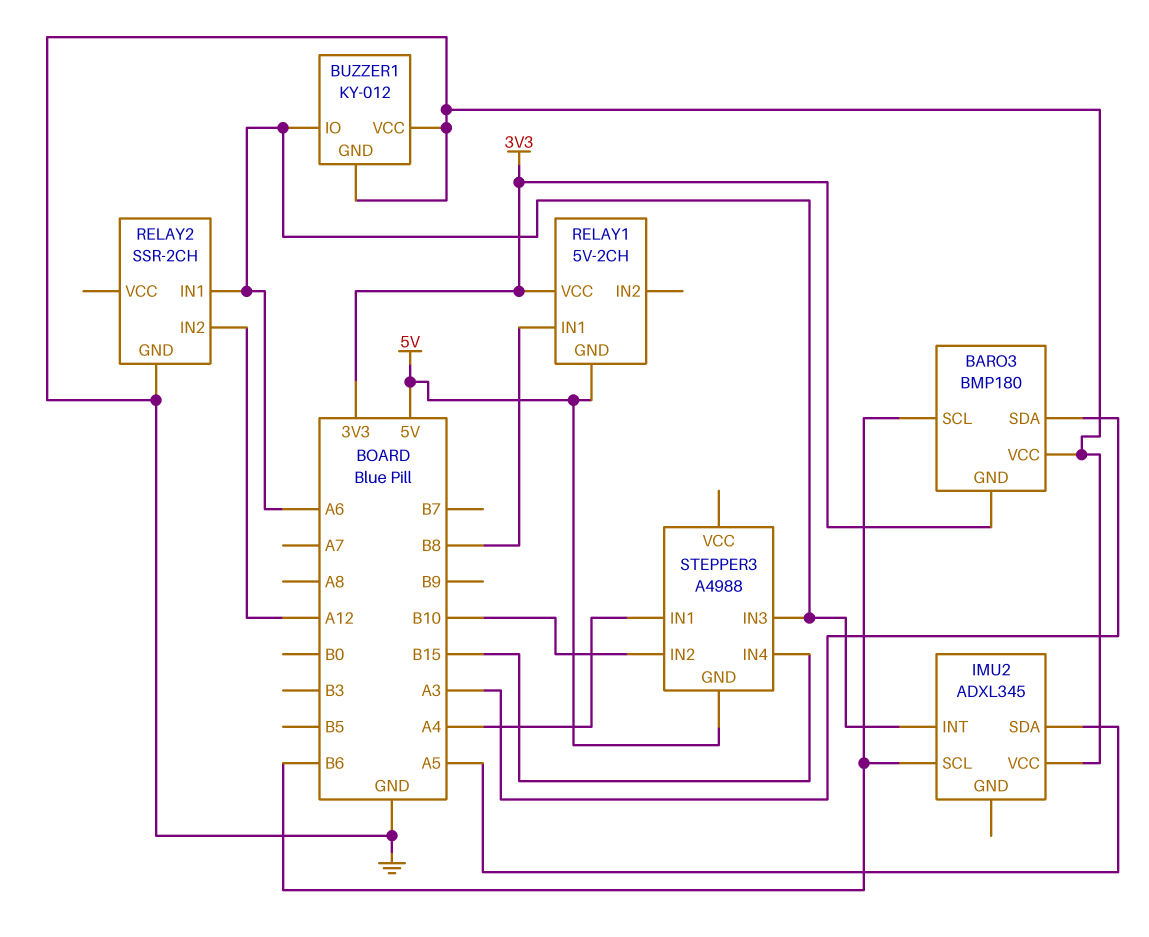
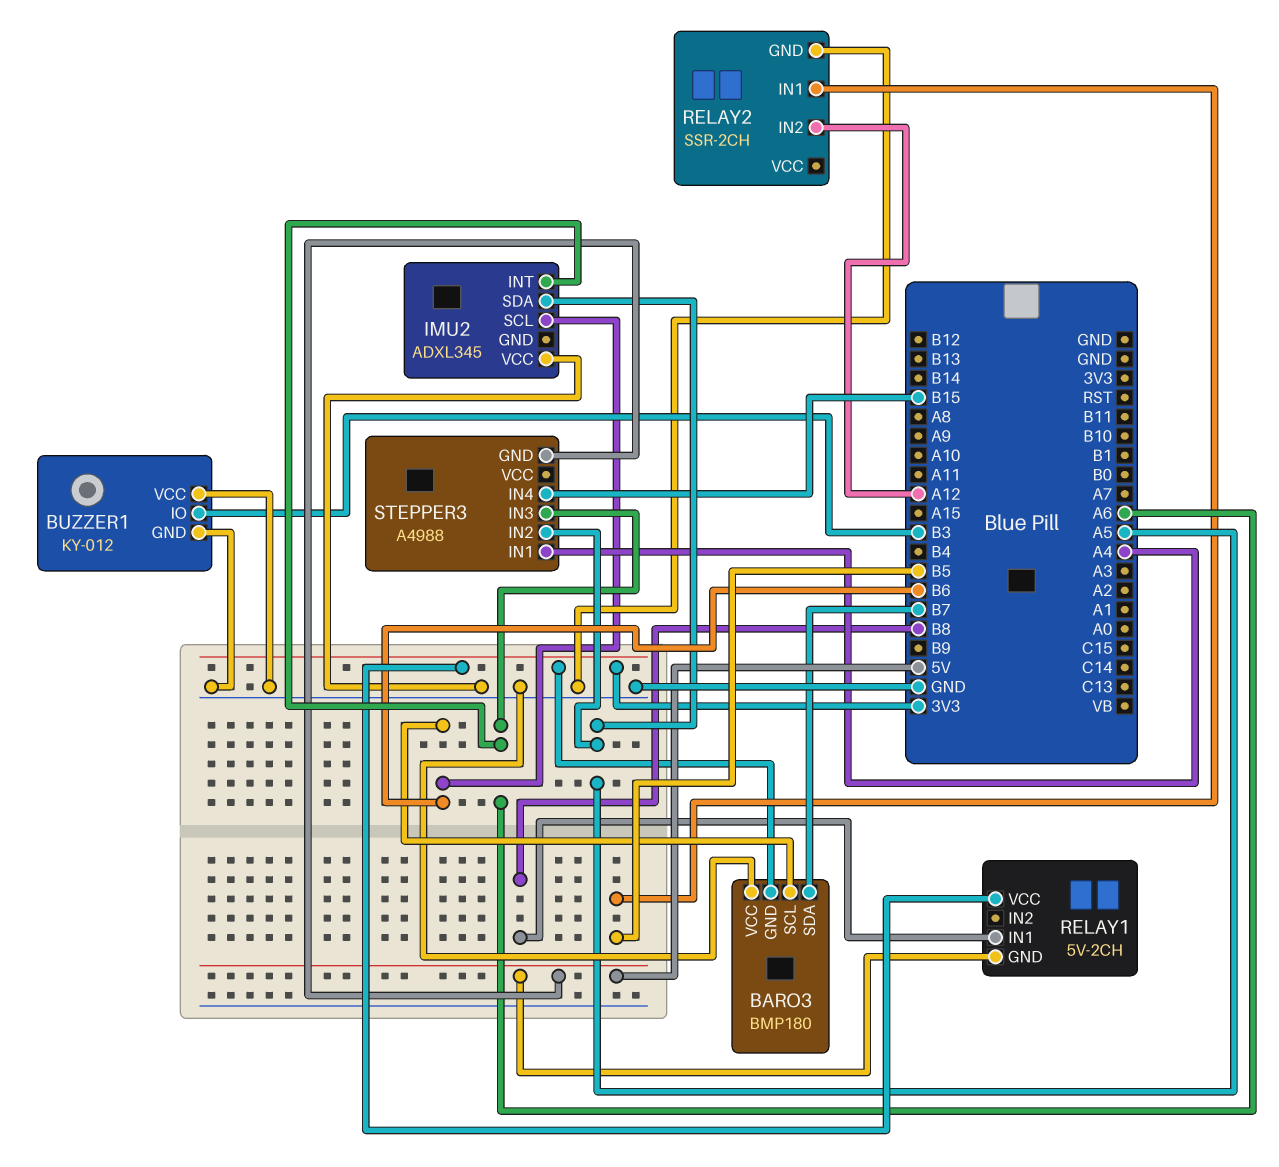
BARO3 pin SDA: A3 -> B7
BUZZER1 pin IO: A6 -> B3
RELAY2 pin IN1: A6 -> B5
STEPPER3 pin IN2: B10 -> A5

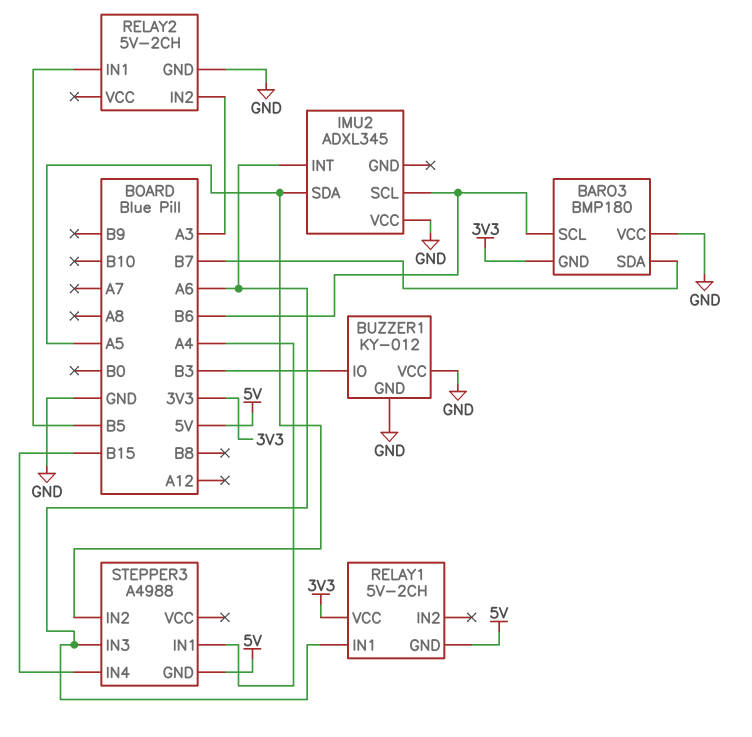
RELAY1 pin IN1: B8 -> A6
RELAY2: SSR-2CH -> 5V-2CH
RELAY2 pin IN2: A12 -> A3

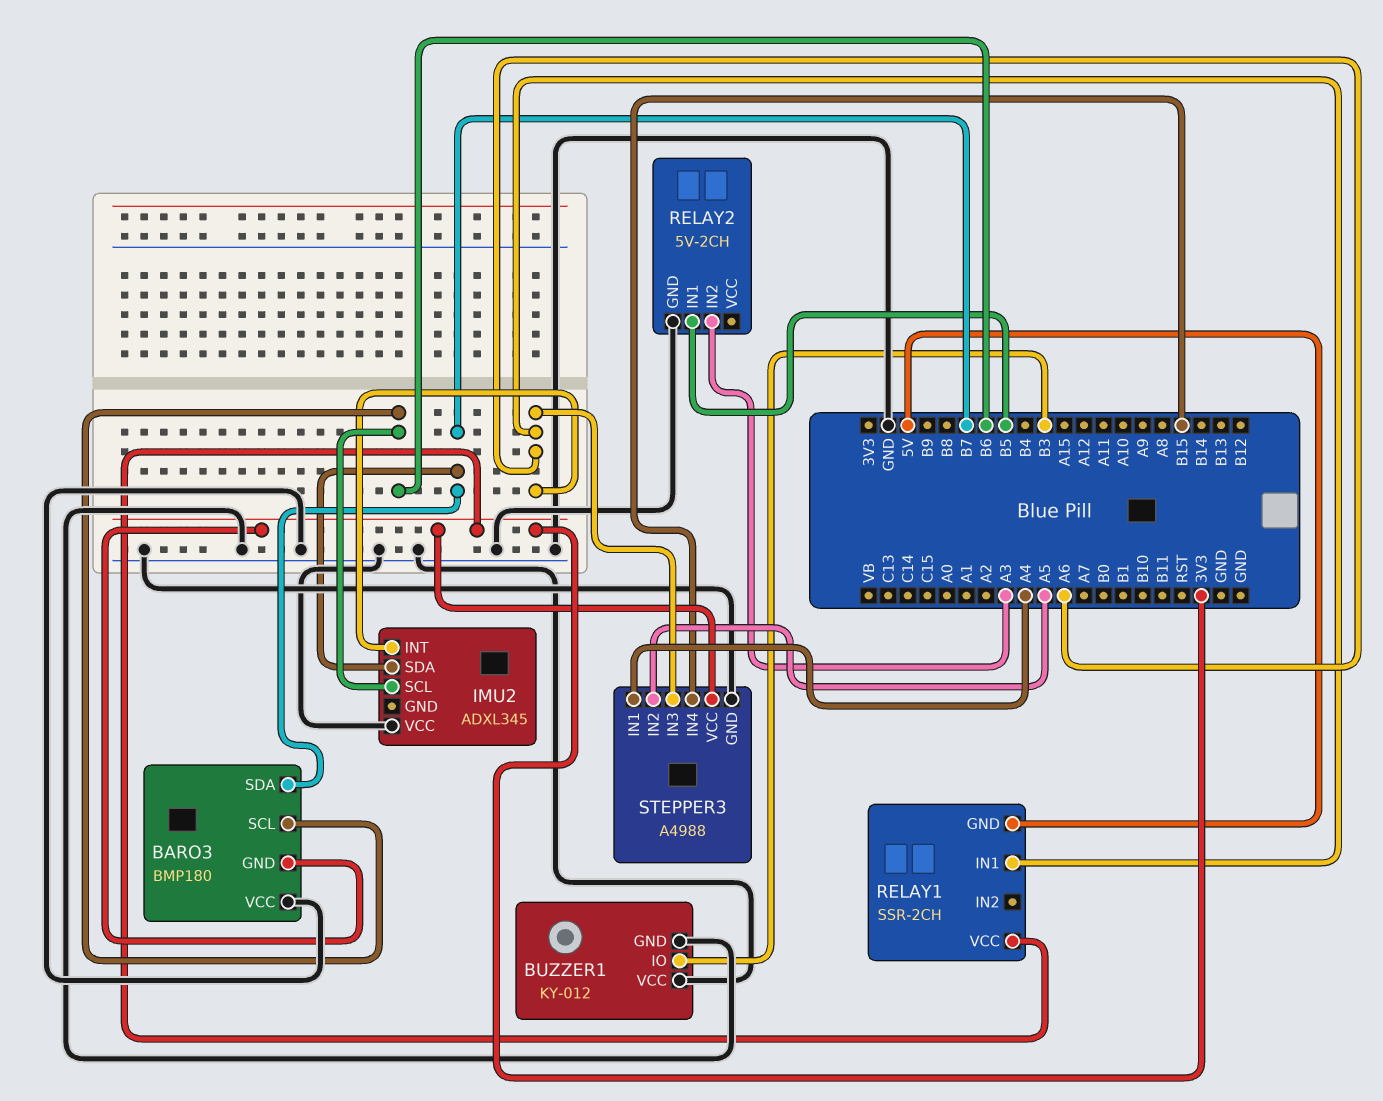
IMU2 pin SDA: A5 -> B7
RELAY1: 5V-2CH -> SSR-2CH
STEPPER3 pin GND: 5V -> GND
STEPPER3 pin VCC: none -> 3V3

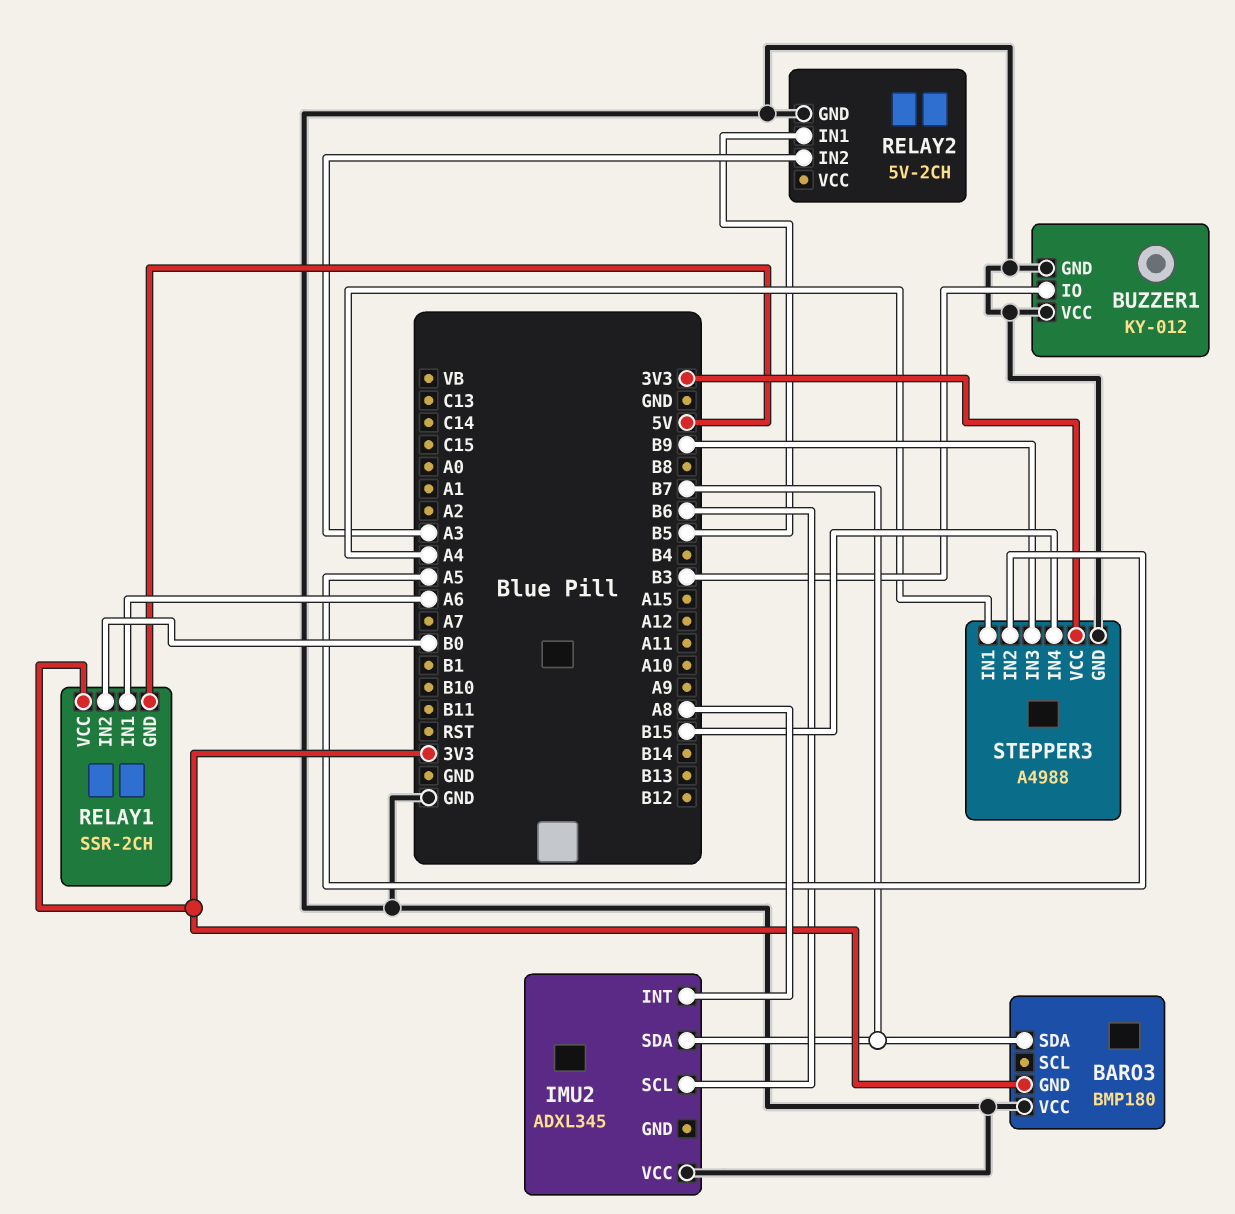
BARO3 pin SCL: B6 -> none
IMU2 pin INT: A6 -> A8
RELAY1 pin IN2: none -> B0
STEPPER3 pin IN3: A6 -> B9

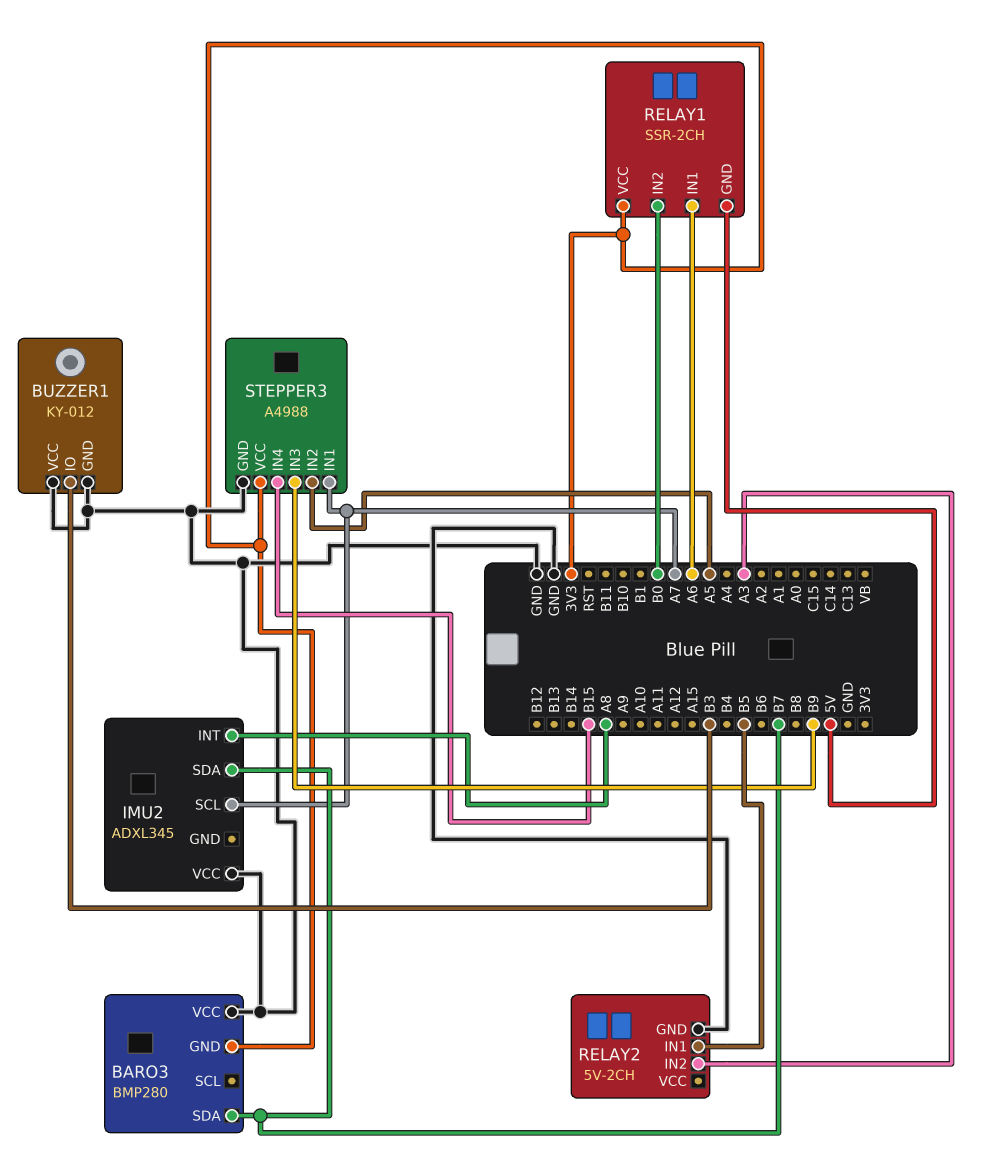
BARO3: BMP180 -> BMP280
IMU2 pin SCL: B6 -> A7
STEPPER3 pin IN1: A4 -> A7

